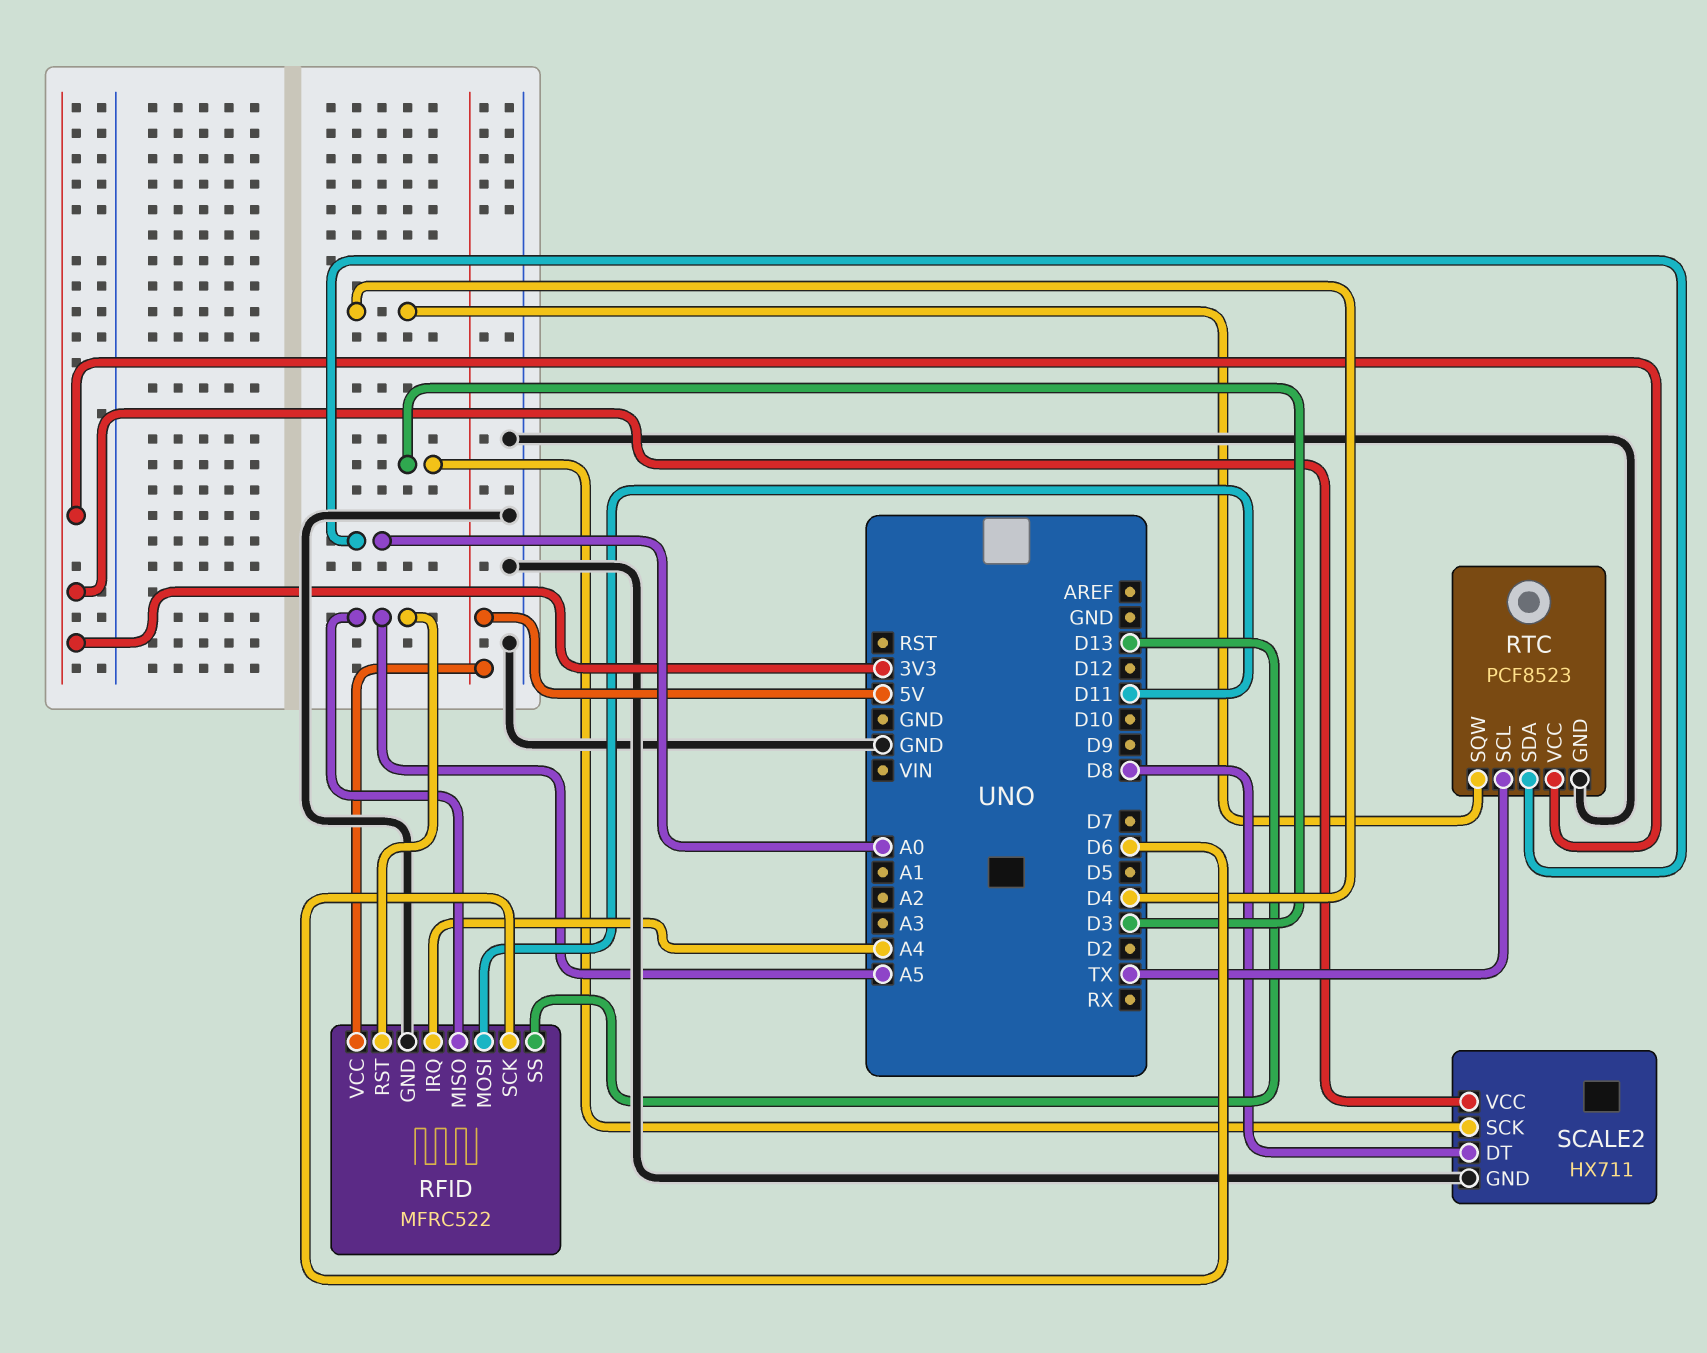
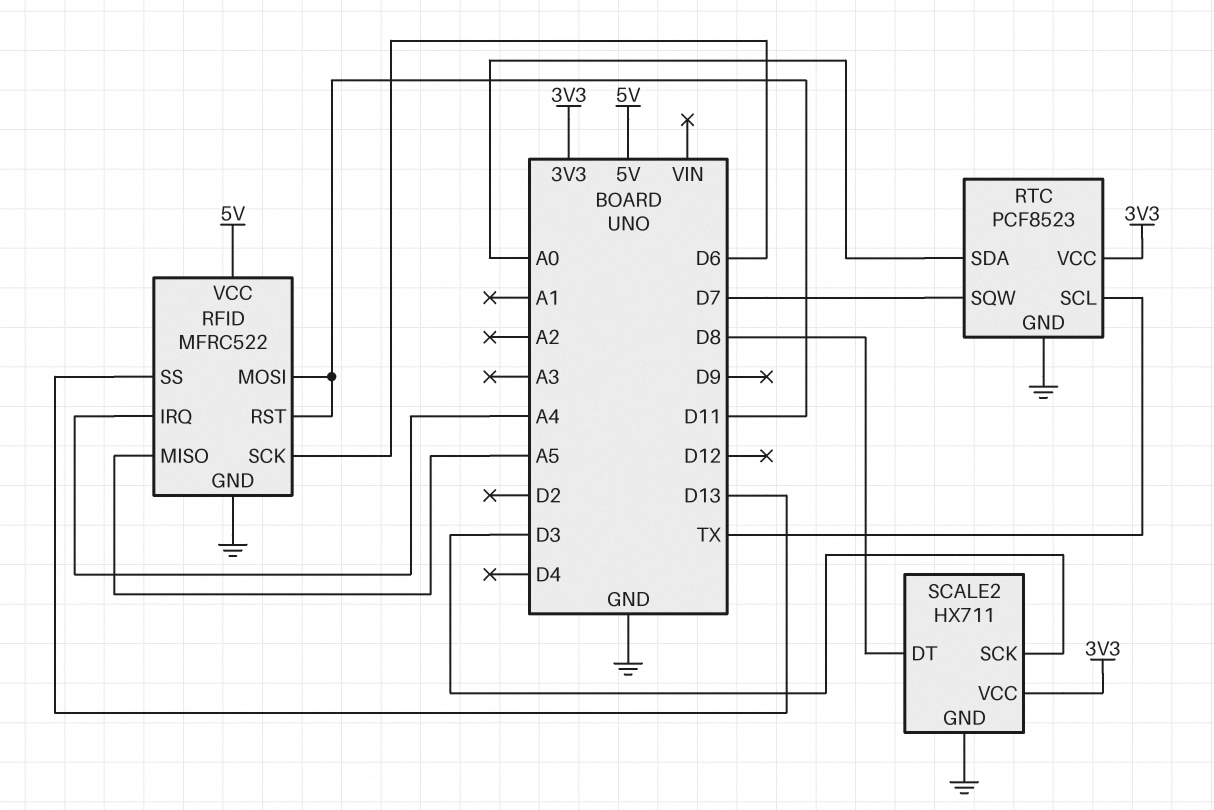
RFID pin RST: A5 -> D11
RTC pin SQW: D4 -> D7

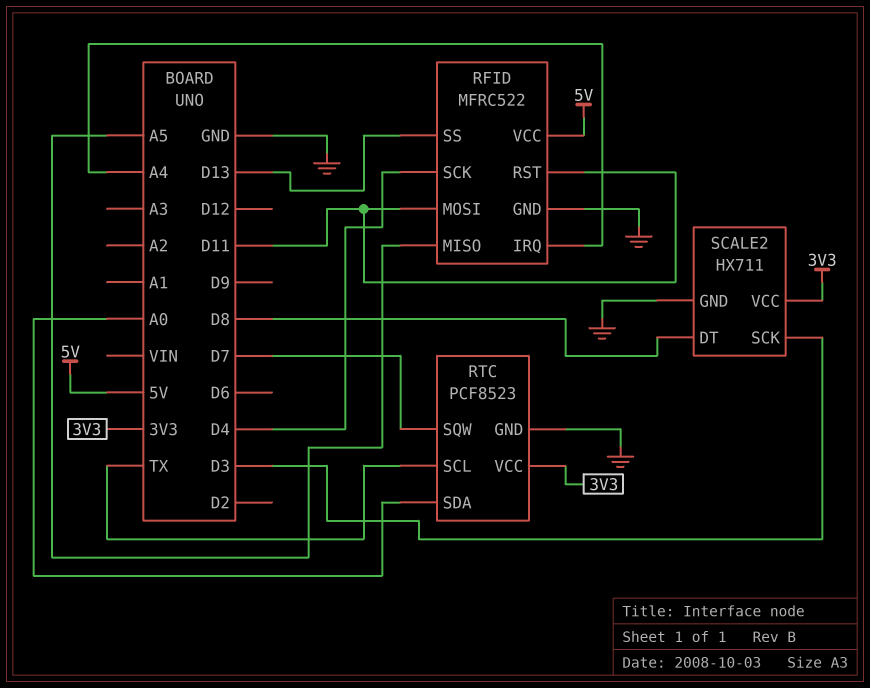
RFID pin SCK: D6 -> D4

